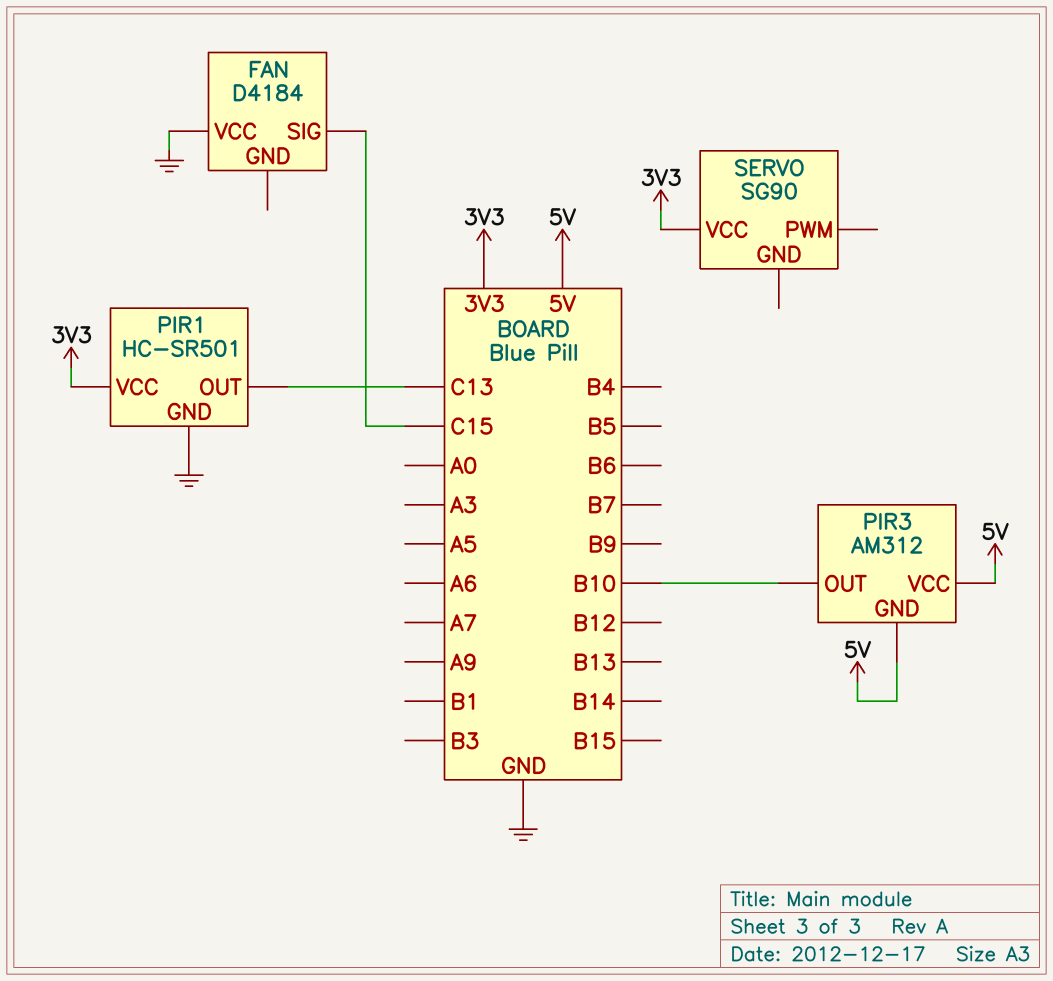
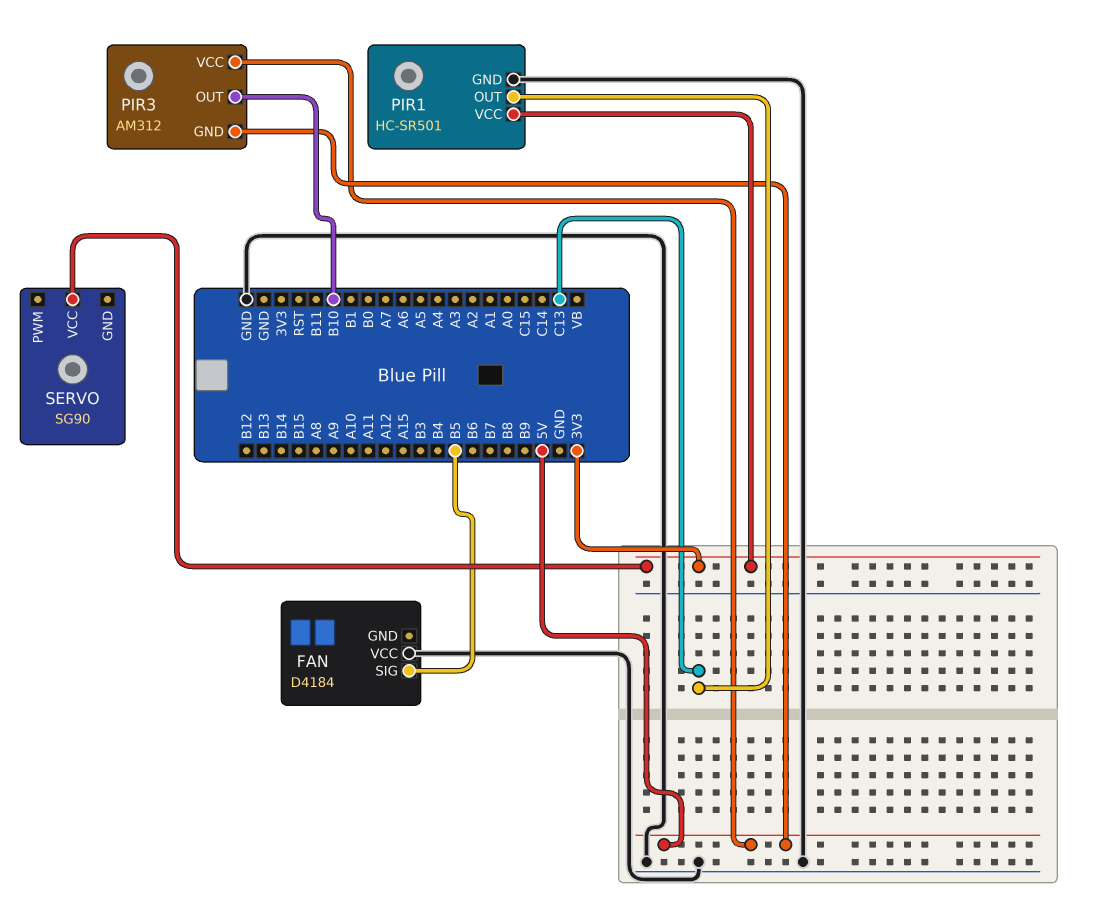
FAN pin SIG: C15 -> B5

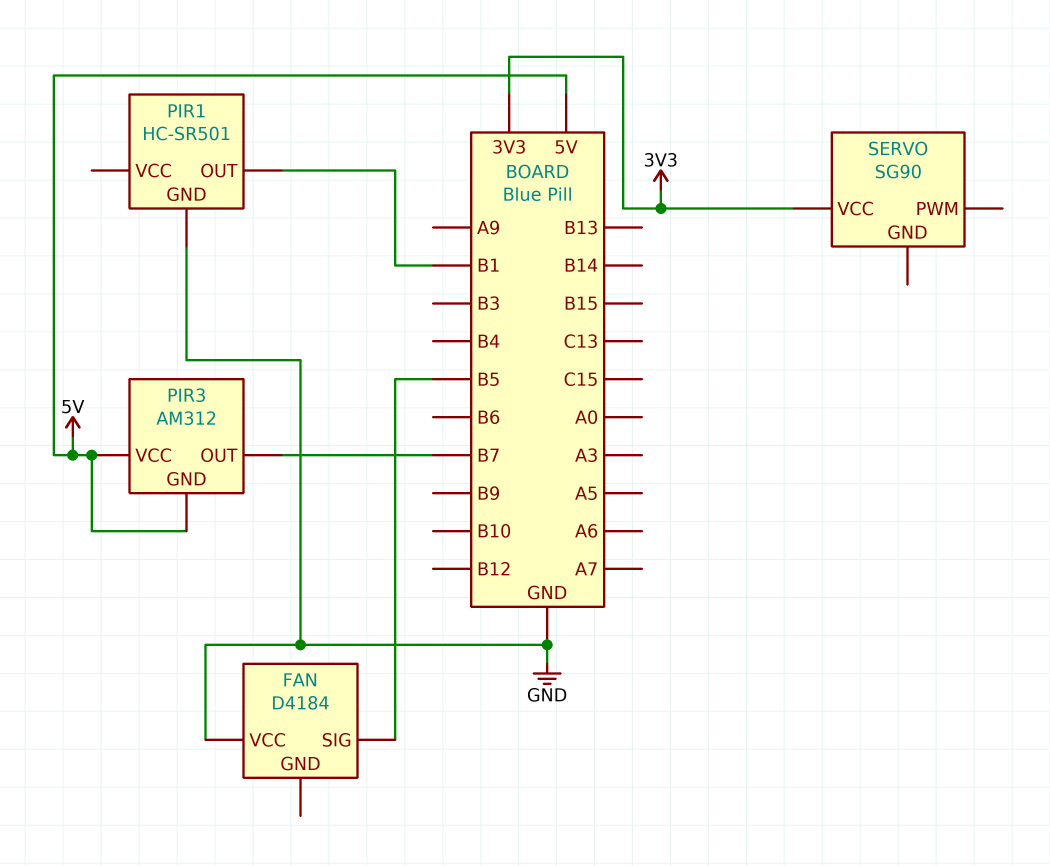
PIR1 pin OUT: C13 -> B1
PIR1 pin VCC: 3V3 -> none
PIR3 pin OUT: B10 -> B7

